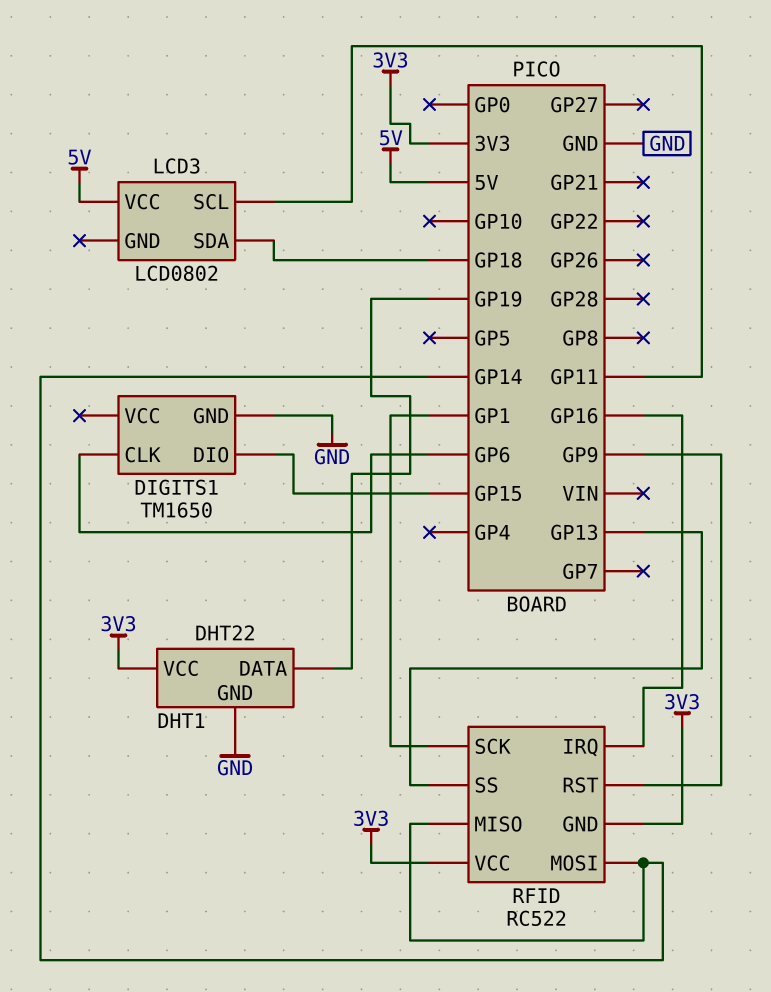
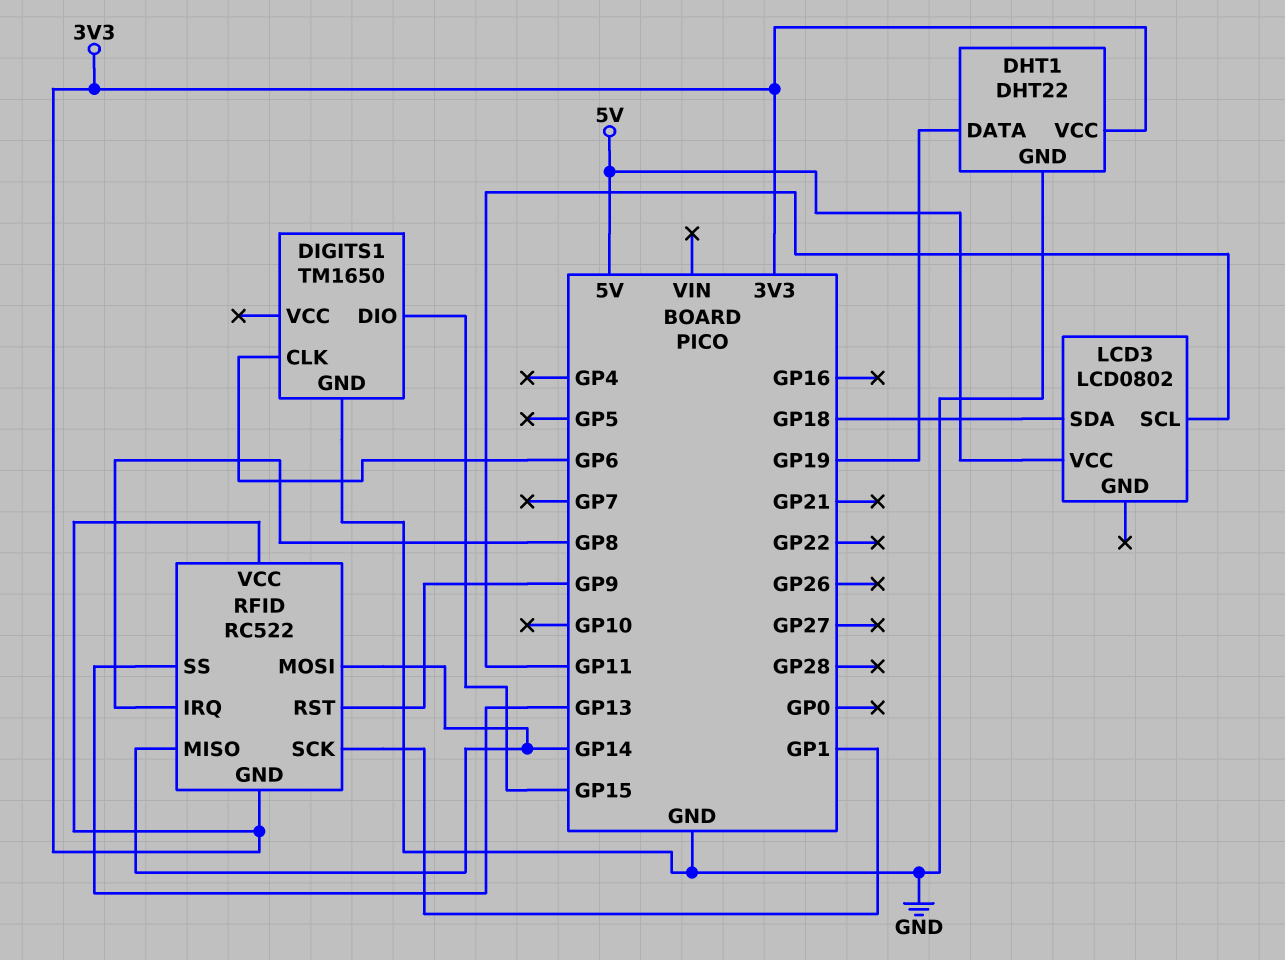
RFID pin IRQ: GP16 -> GP8

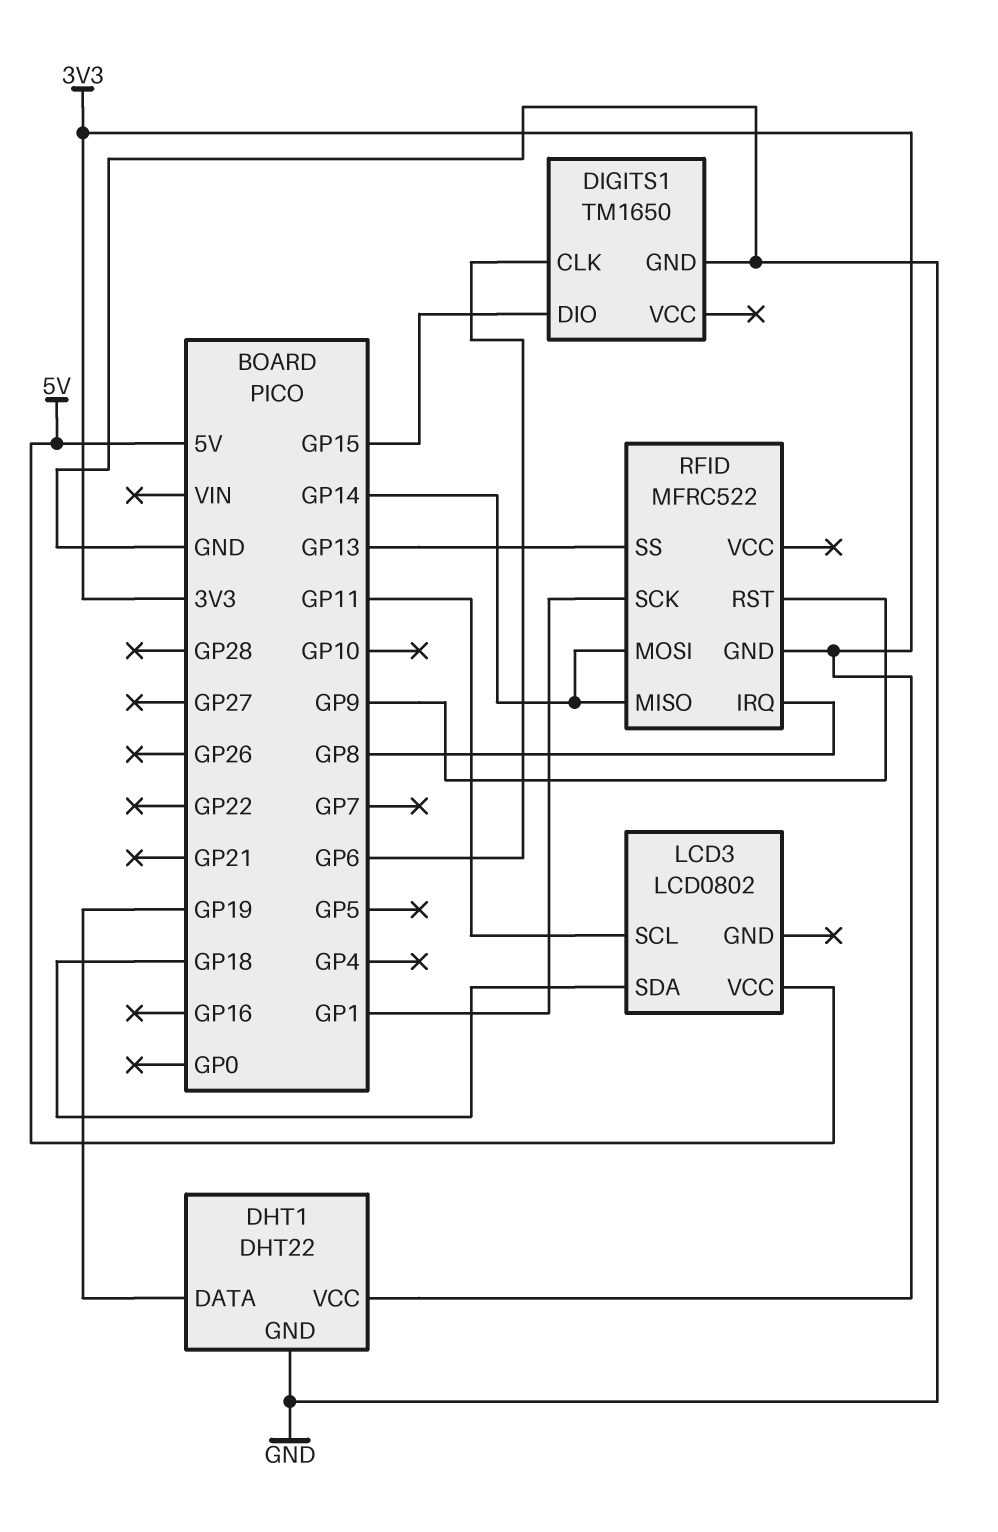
RFID: RC522 -> MFRC522
RFID pin VCC: 3V3 -> none

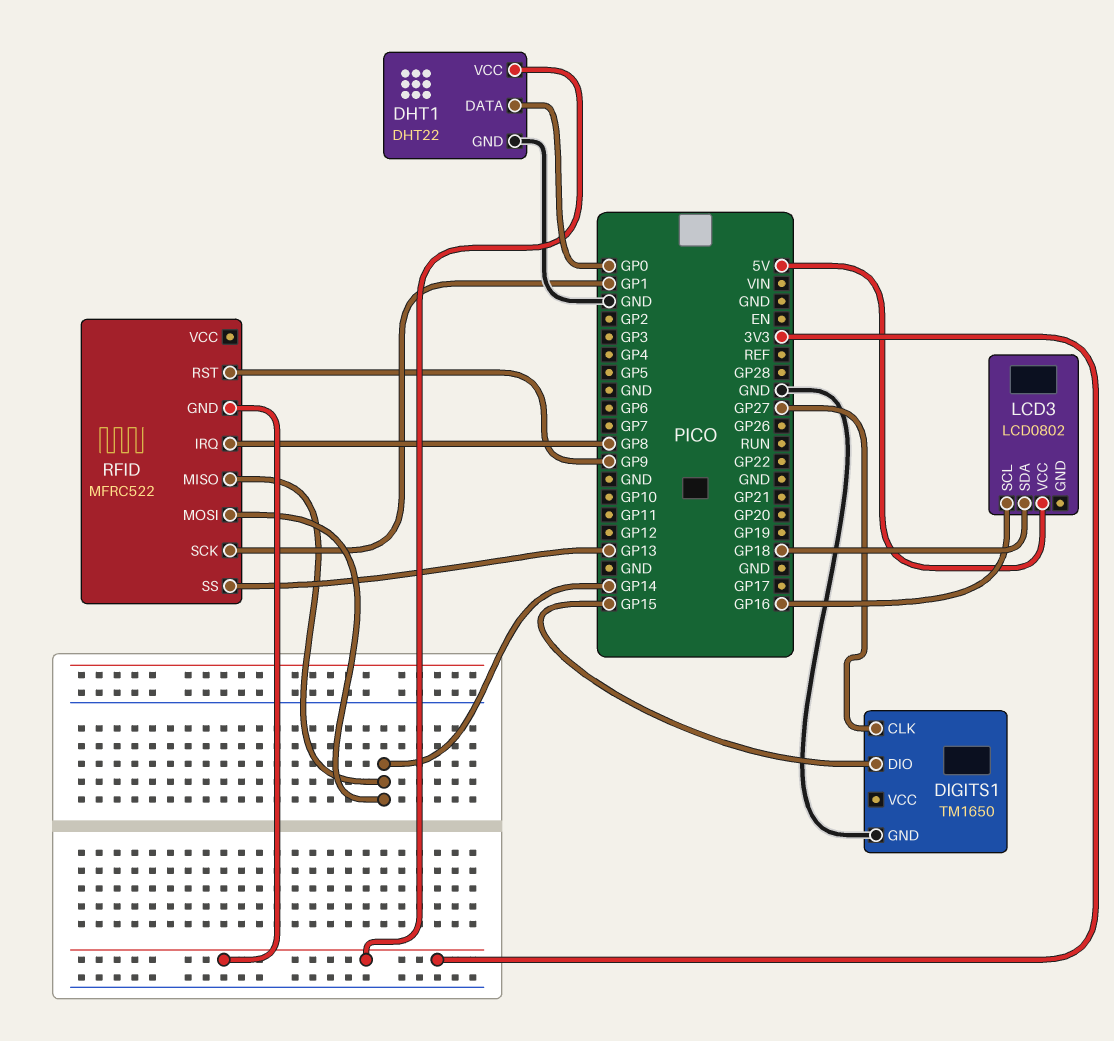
DHT1 pin DATA: GP19 -> GP0
DIGITS1 pin CLK: GP6 -> GP27
LCD3 pin SCL: GP11 -> GP16

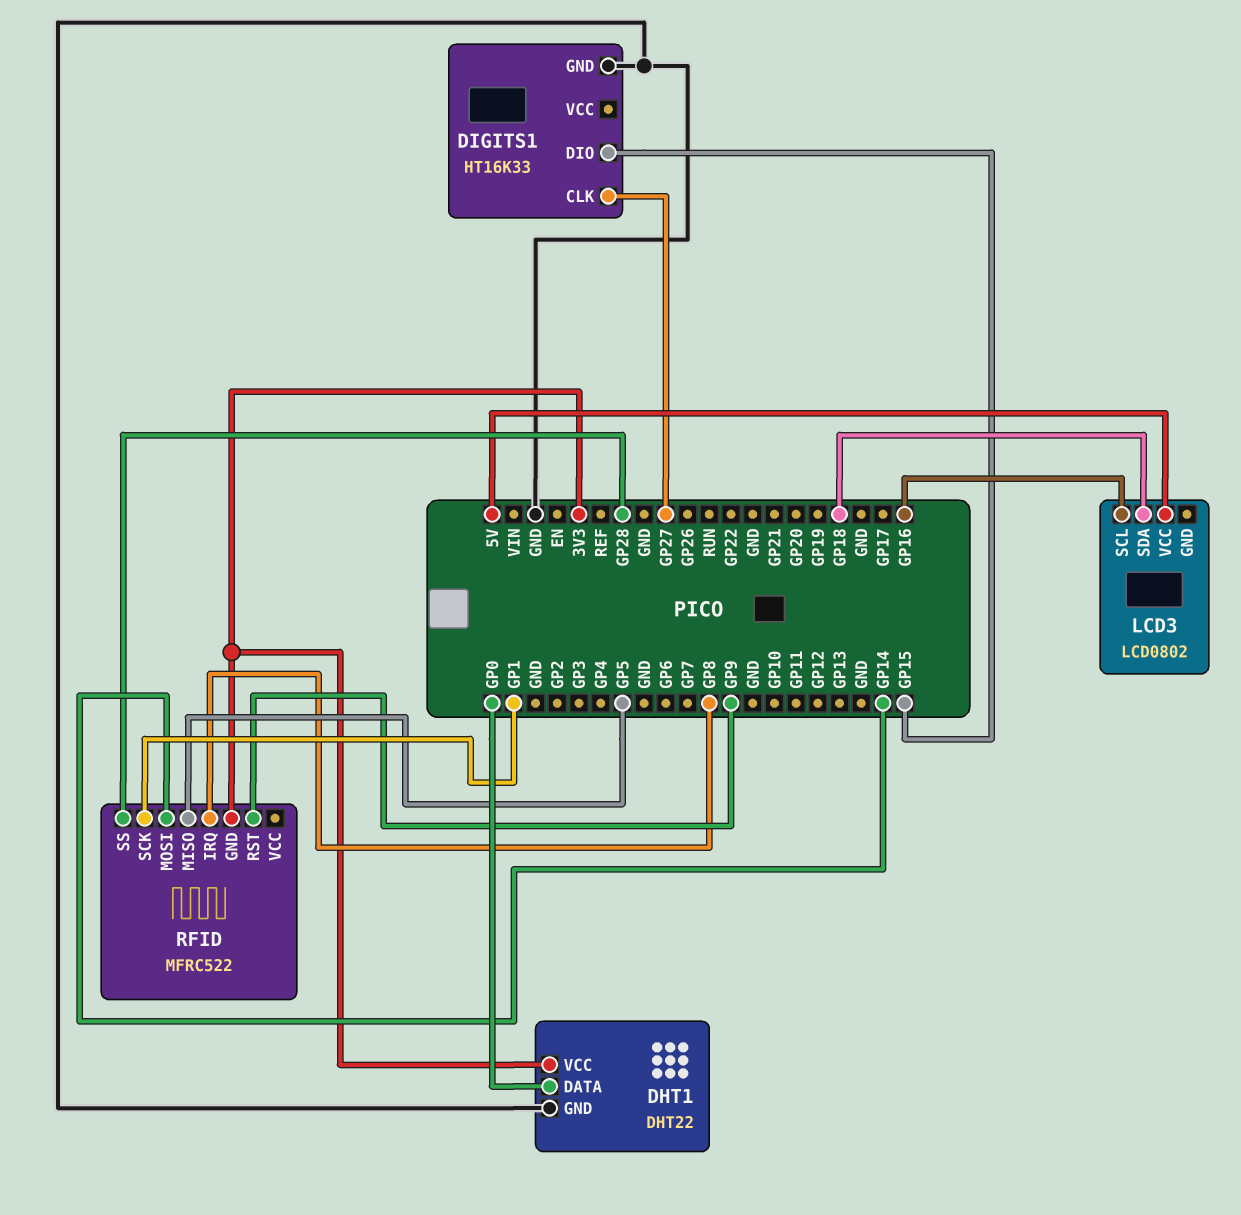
DIGITS1: TM1650 -> HT16K33
RFID pin MISO: GP14 -> GP5
RFID pin SS: GP13 -> GP28

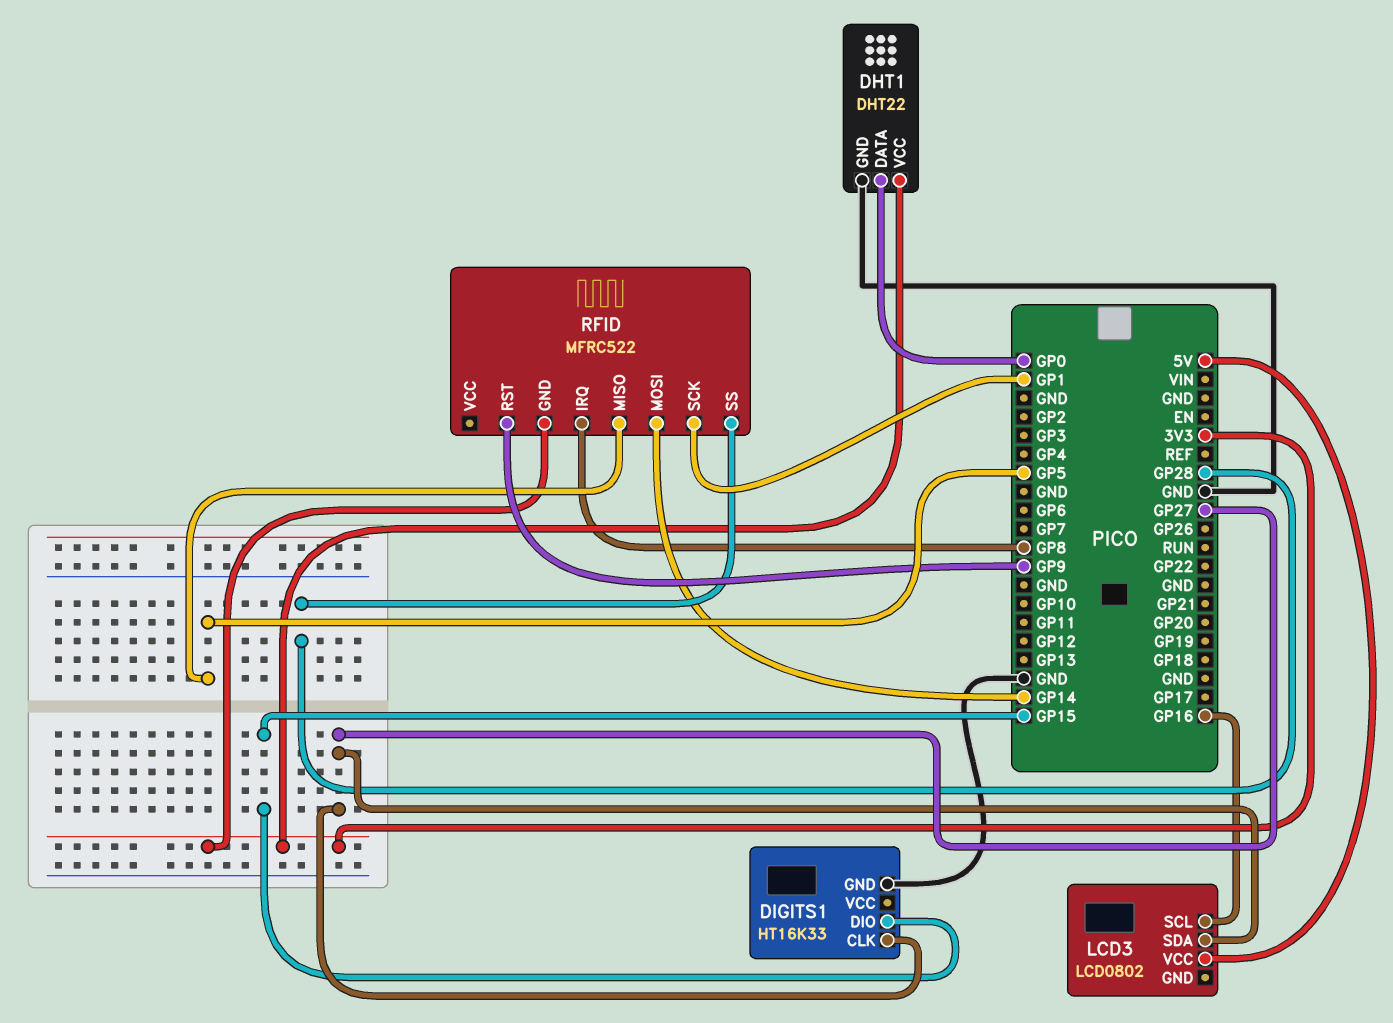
LCD3 pin SDA: GP18 -> GP27

